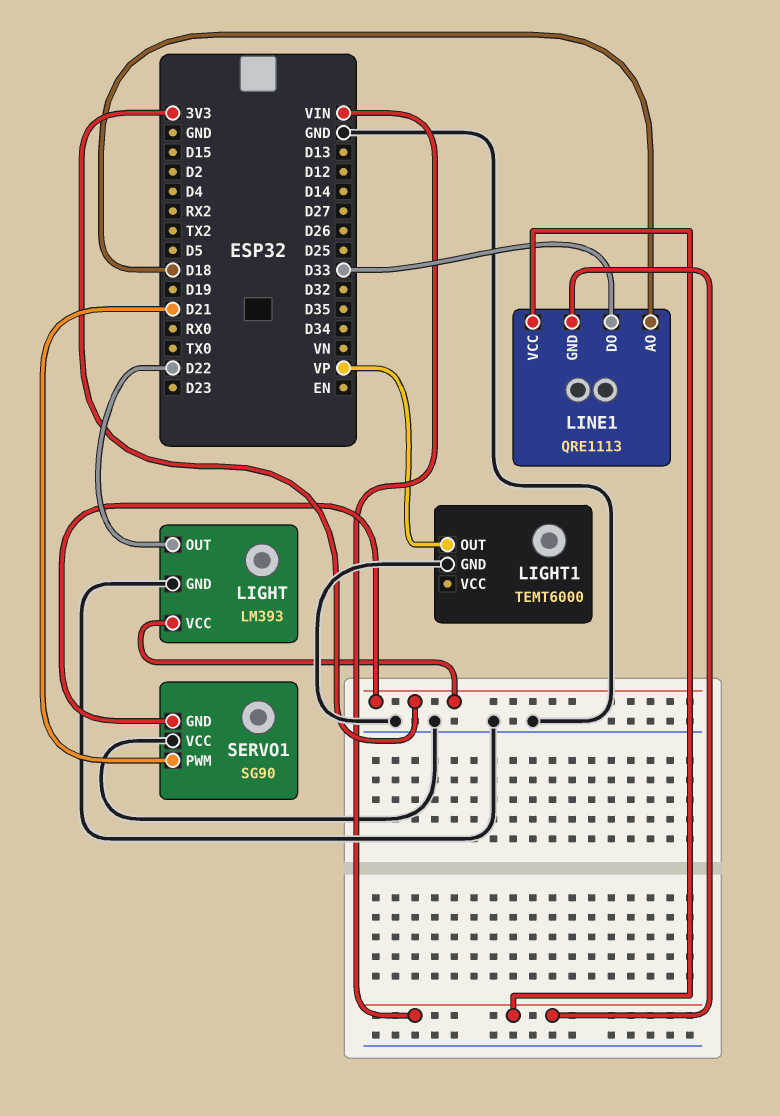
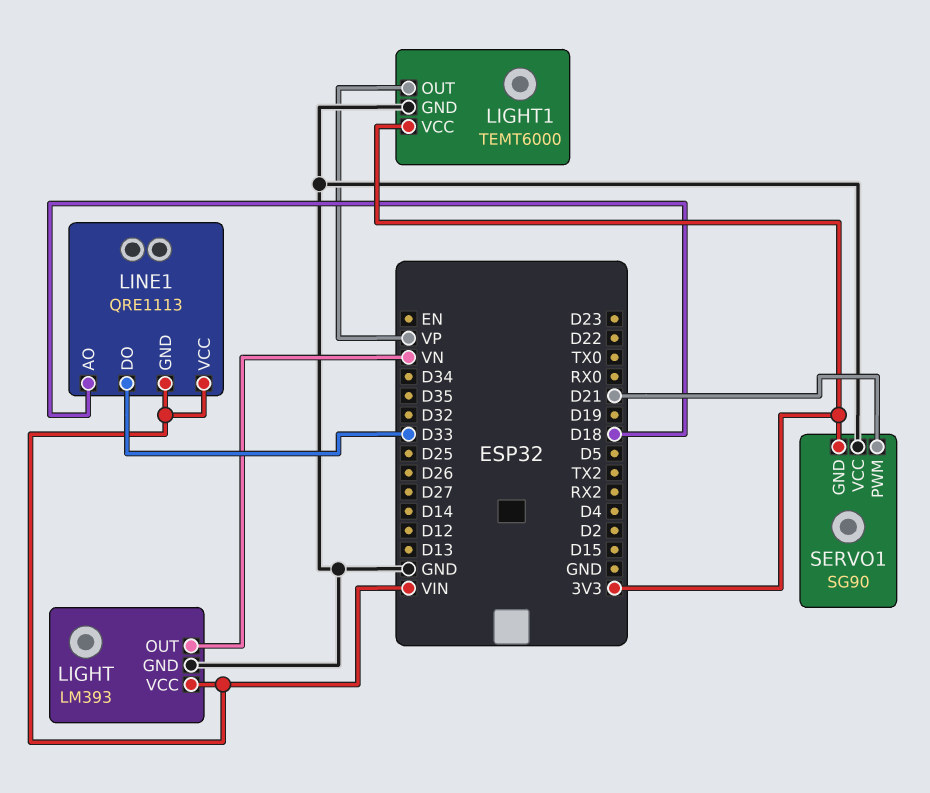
LIGHT pin OUT: D22 -> VN
LIGHT pin VCC: 3V3 -> VIN
LIGHT1 pin VCC: none -> 3V3

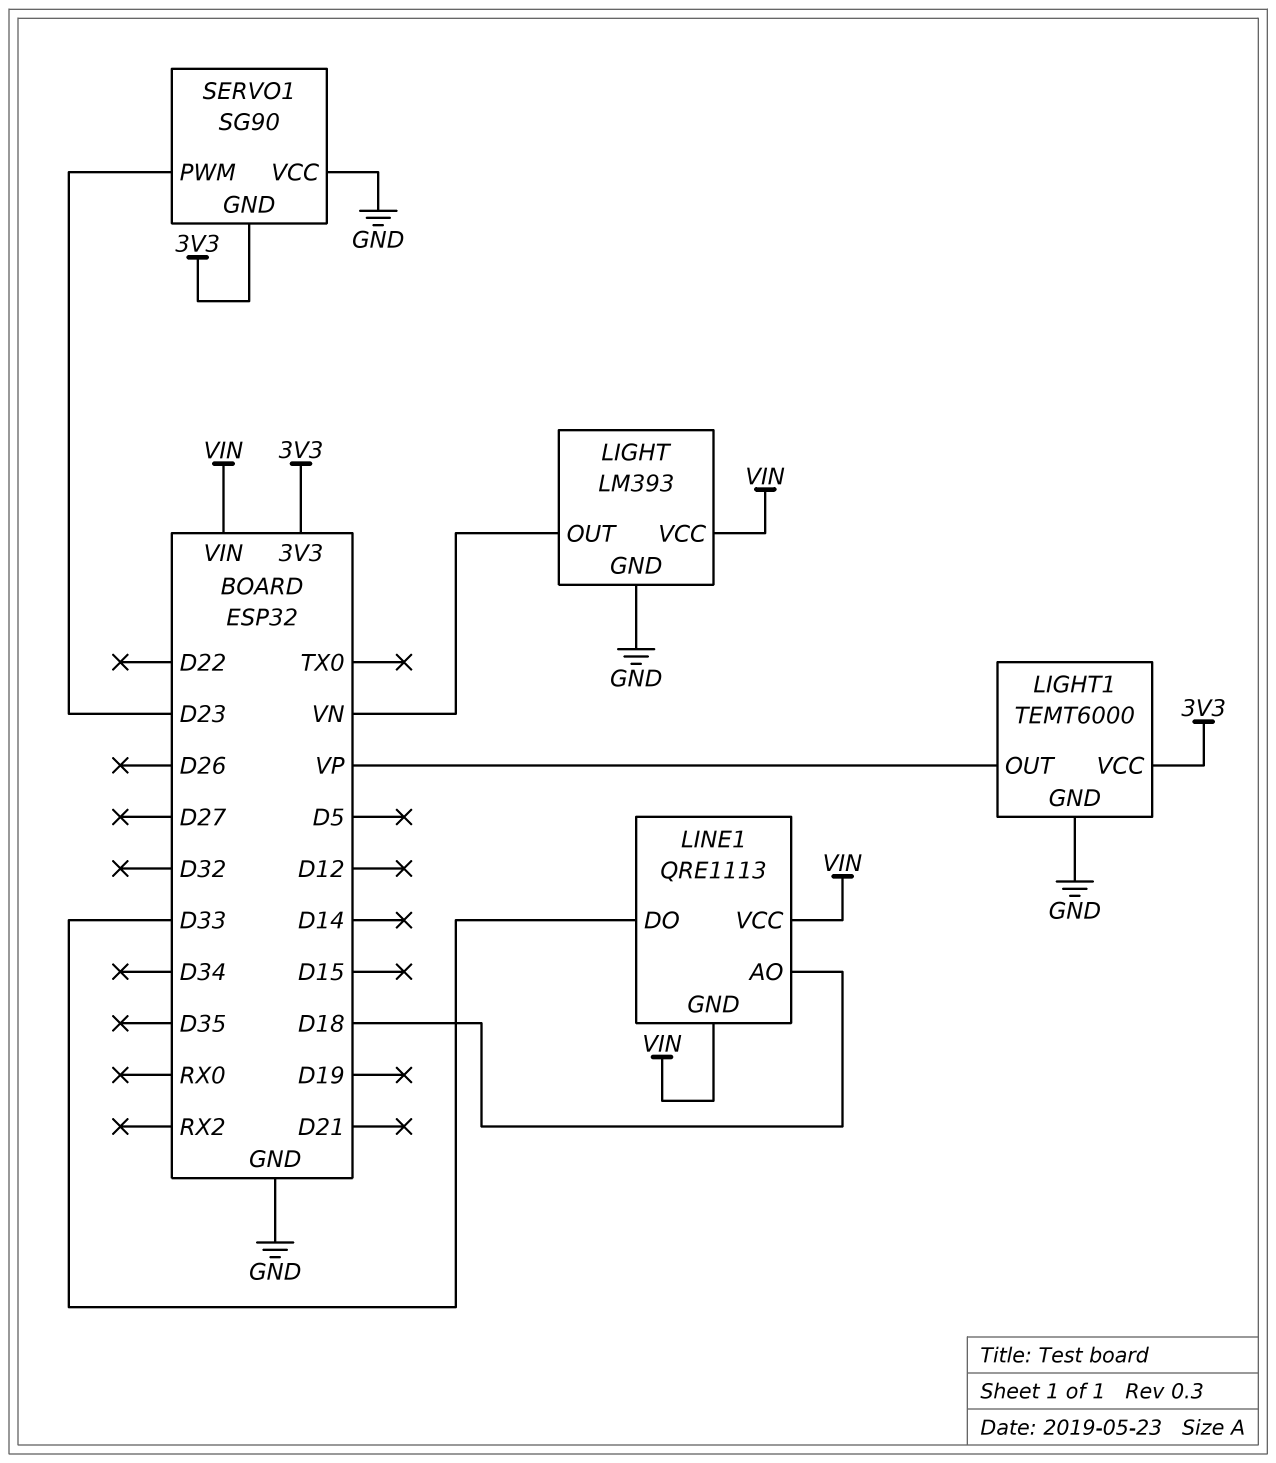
SERVO1 pin PWM: D21 -> D23

